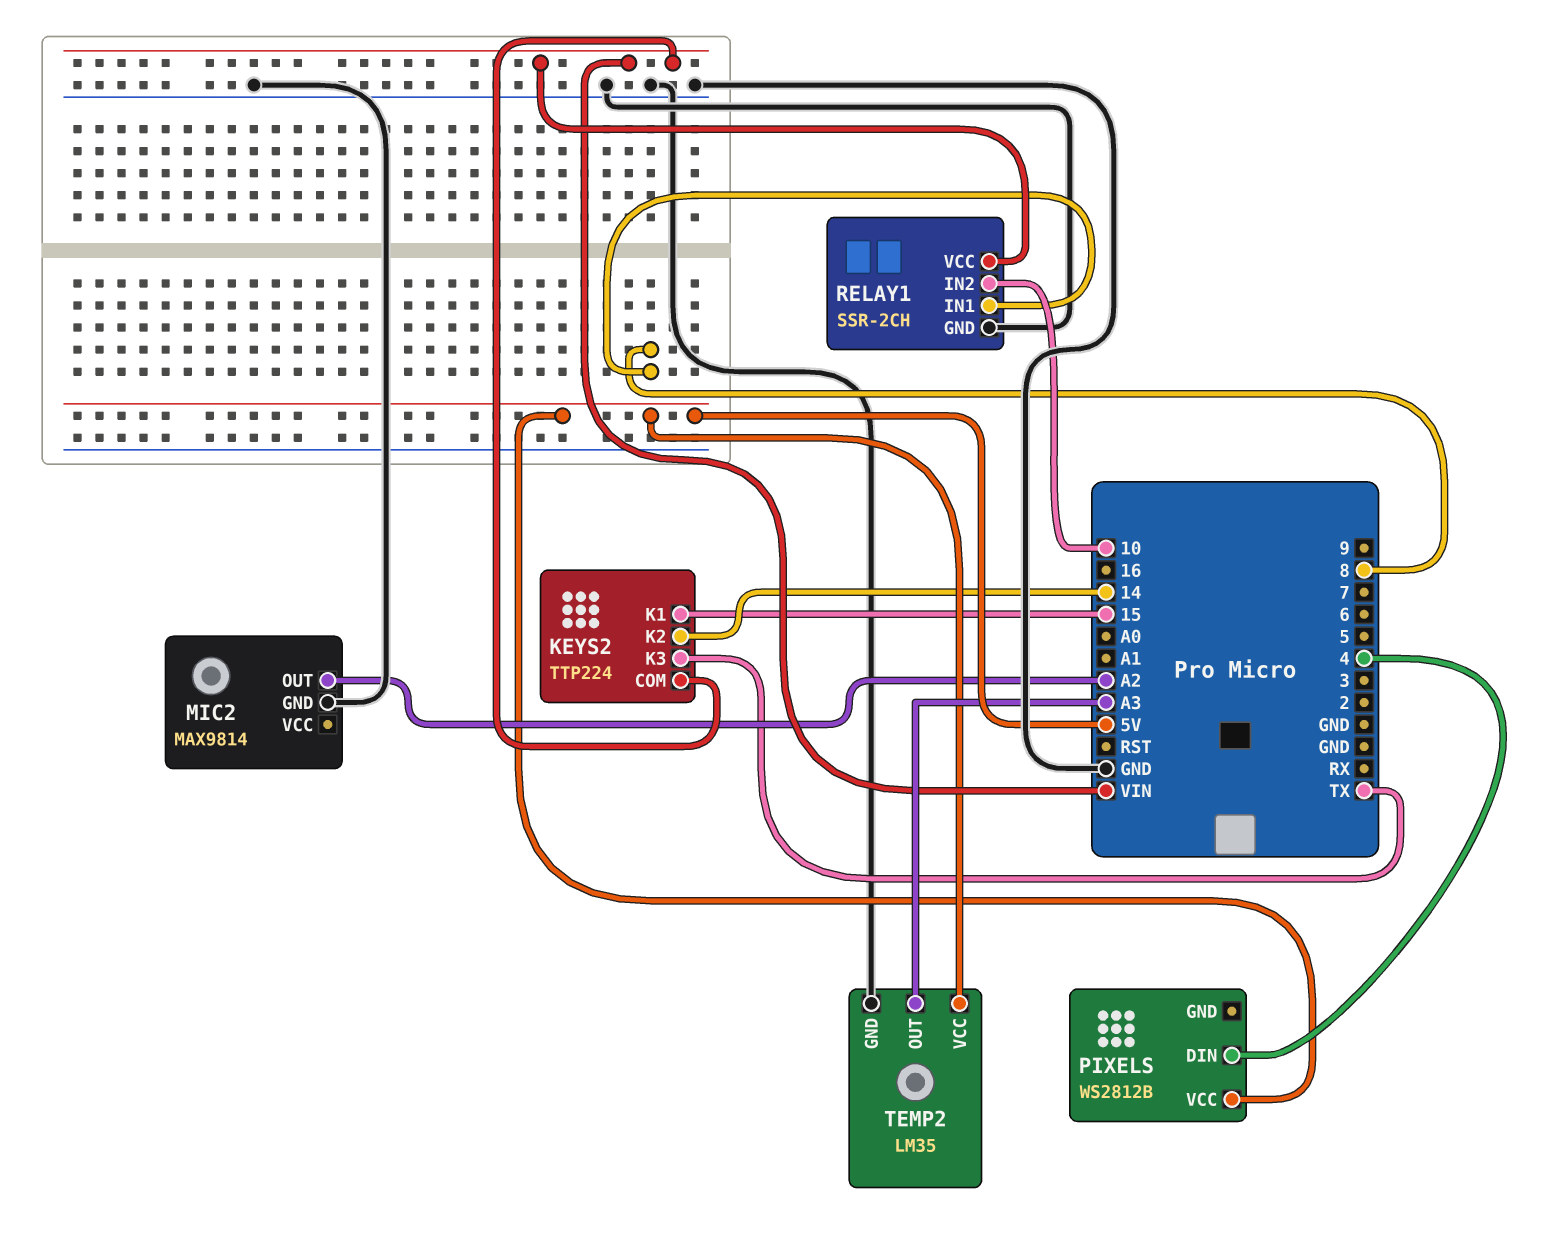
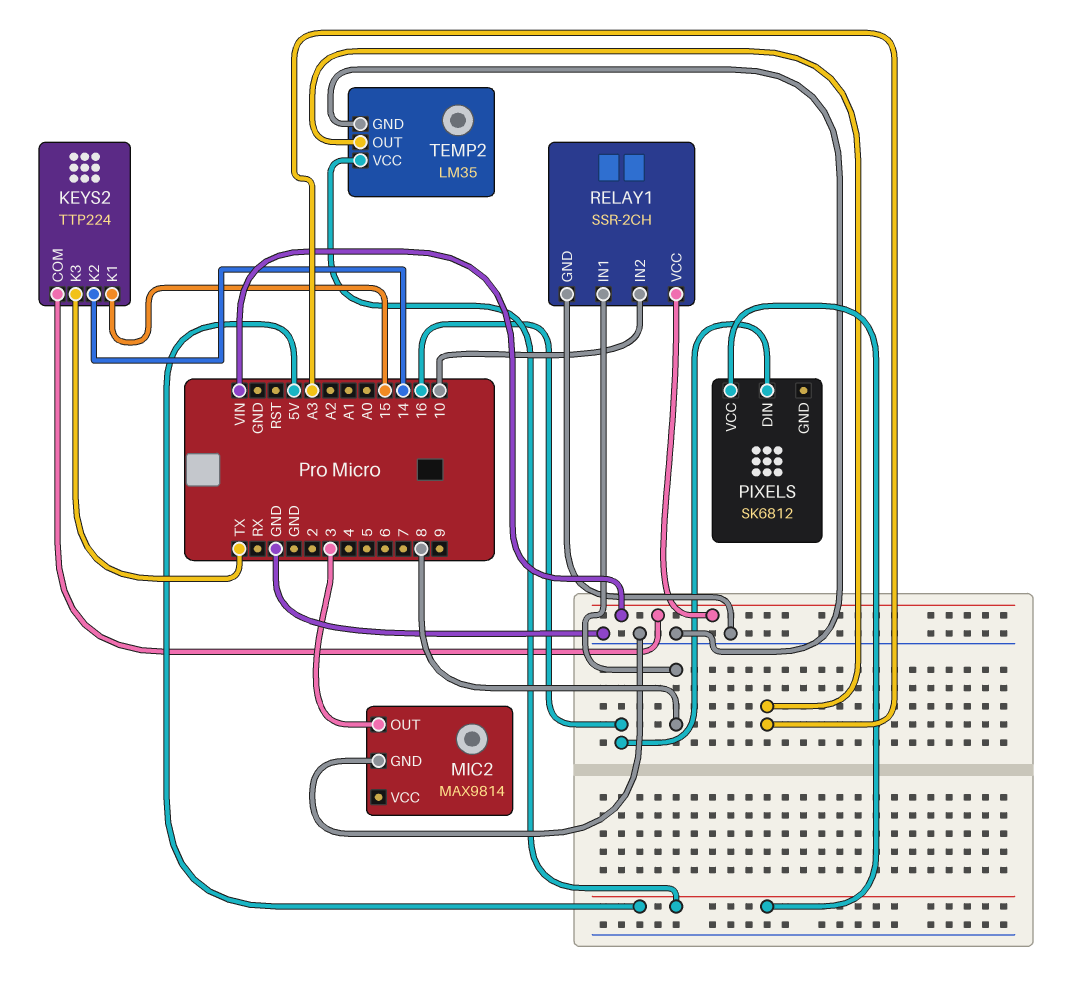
MIC2 pin OUT: A2 -> 3
PIXELS: WS2812B -> SK6812
PIXELS pin DIN: 4 -> 16

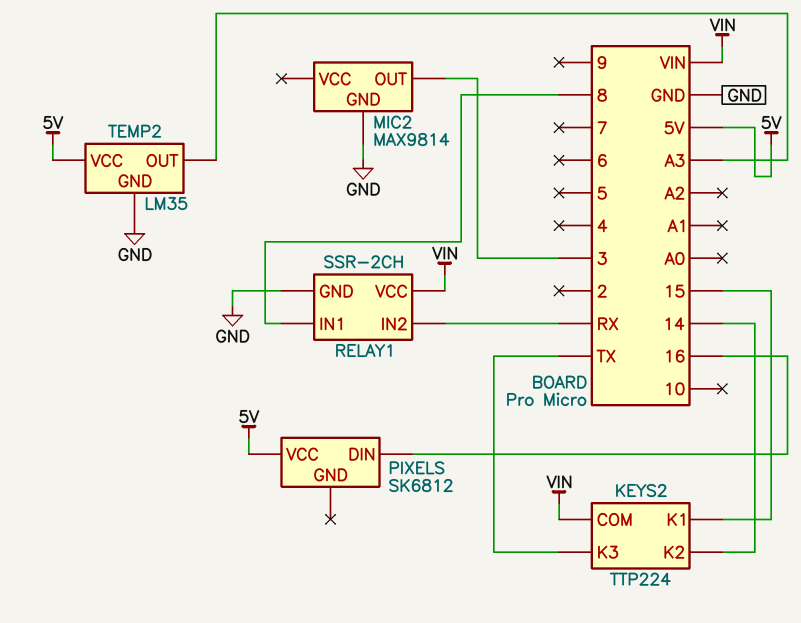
RELAY1 pin IN2: 10 -> RX

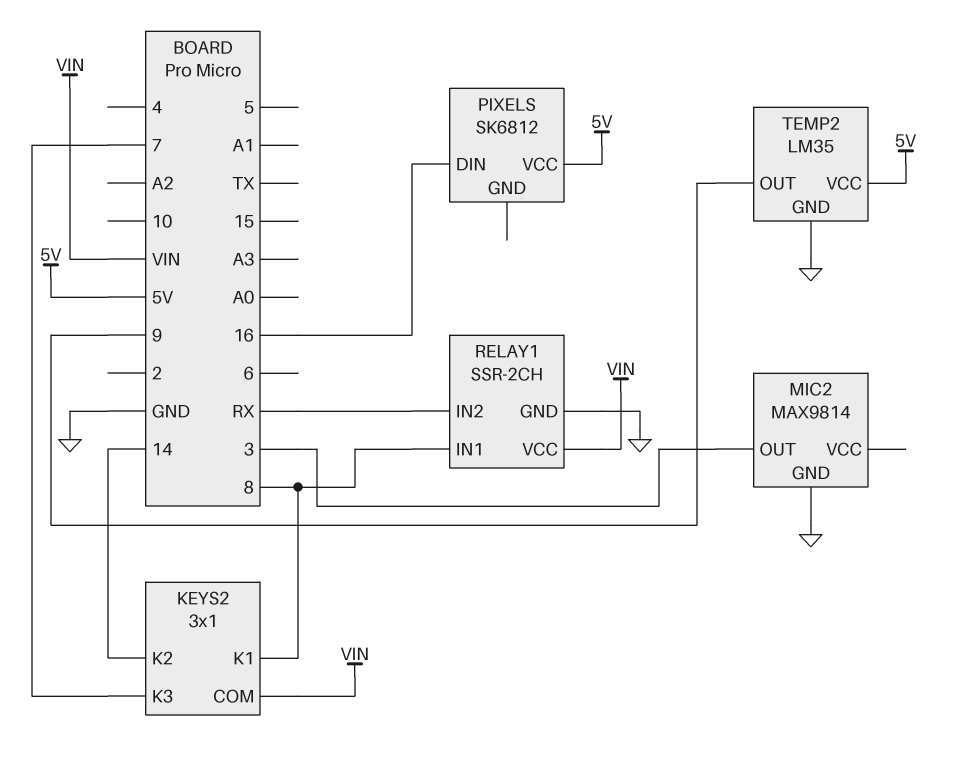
KEYS2: TTP224 -> 3x1
KEYS2 pin K1: 15 -> 8
KEYS2 pin K3: TX -> 7
TEMP2 pin OUT: A3 -> 9

